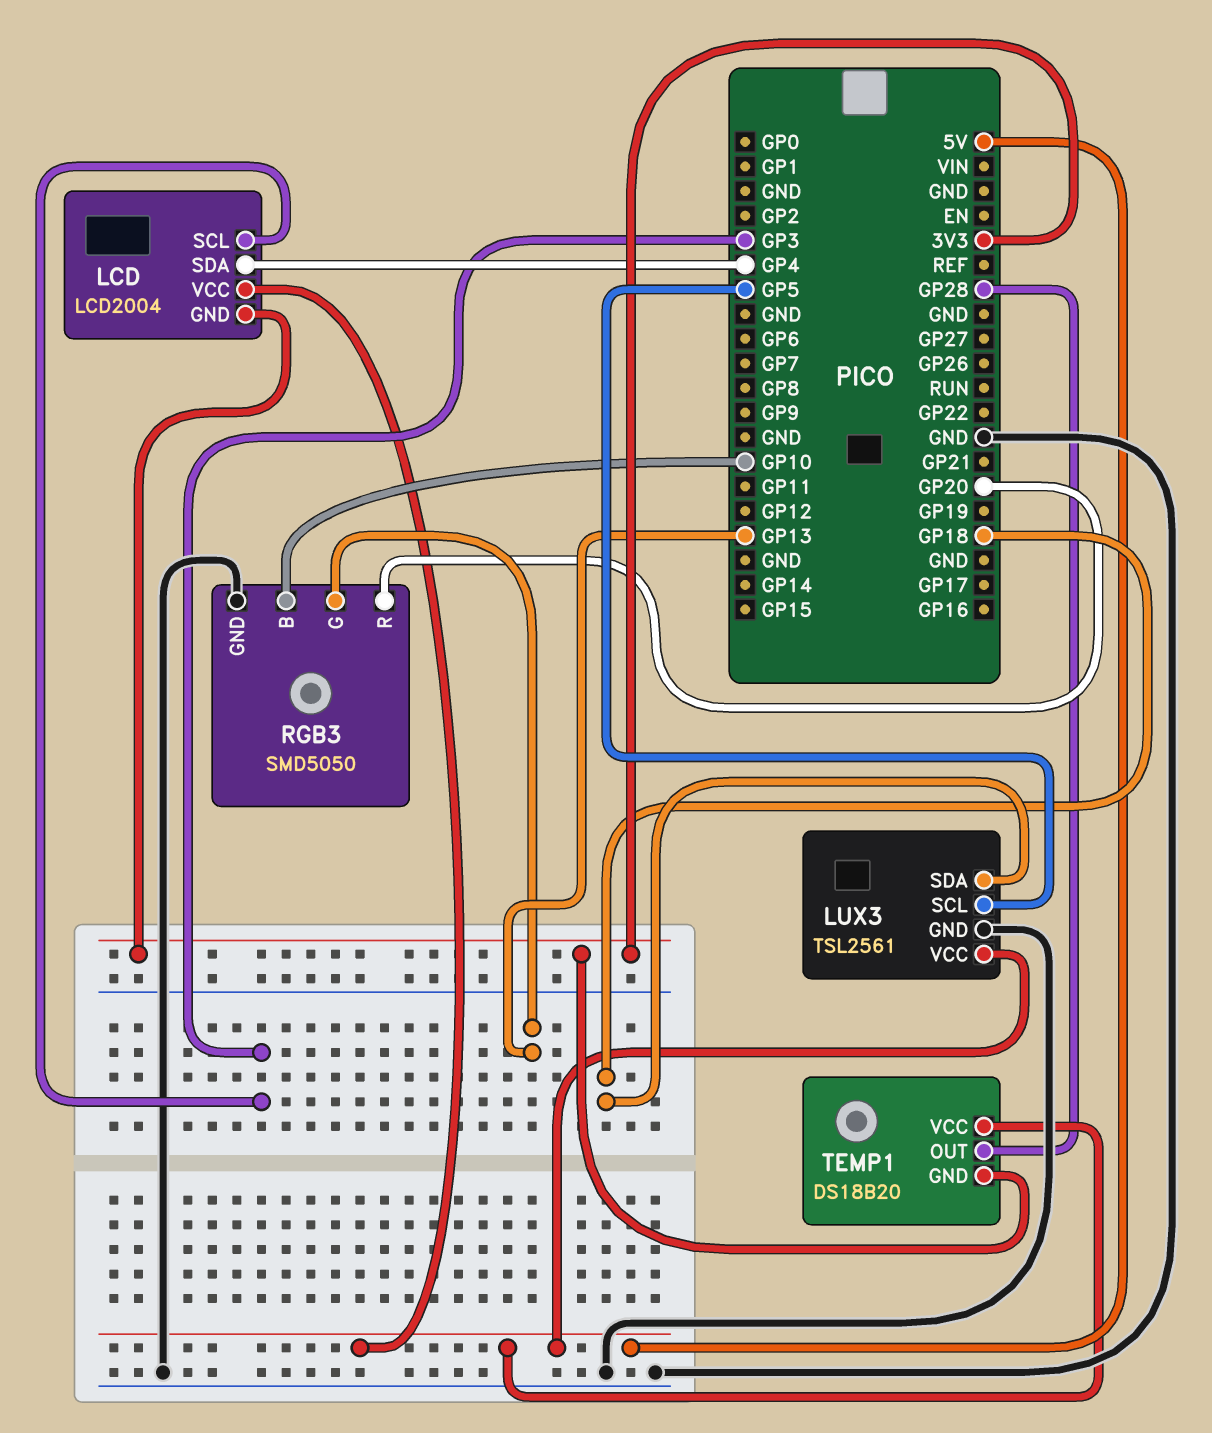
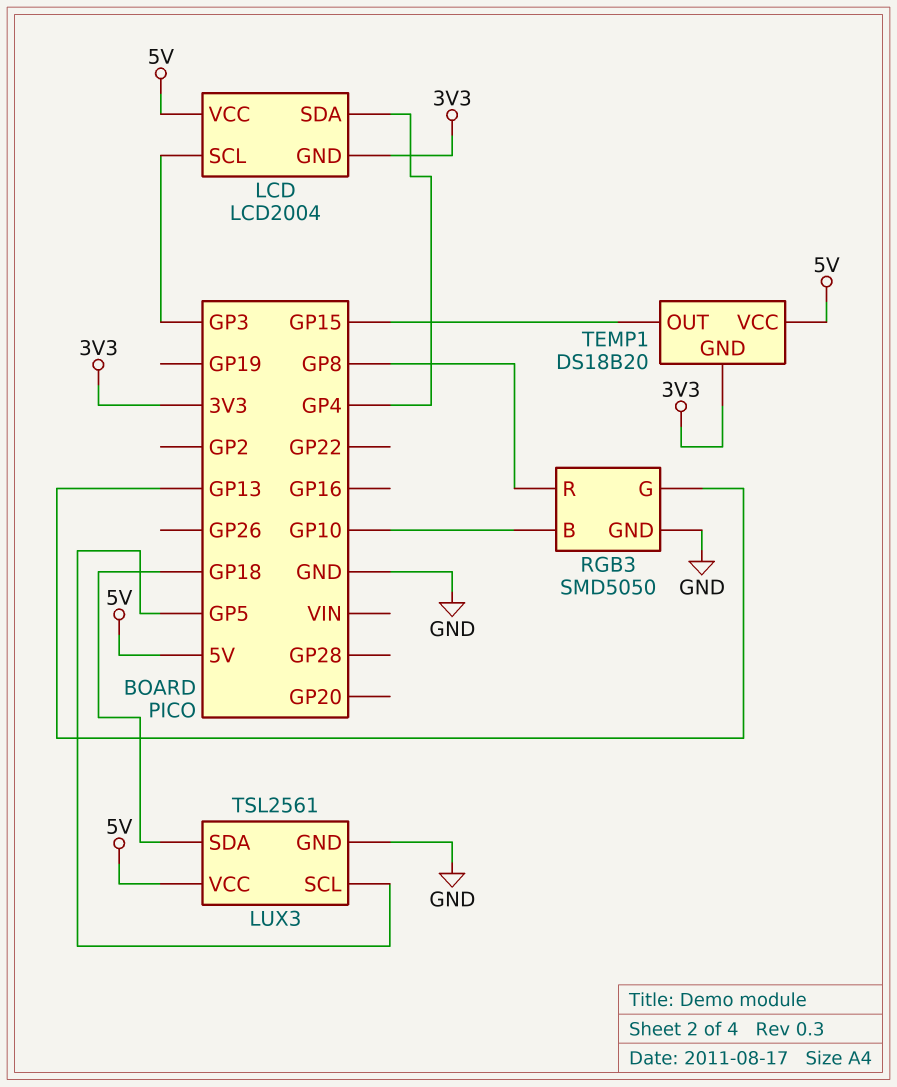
RGB3 pin R: GP20 -> GP8
TEMP1 pin OUT: GP28 -> GP15

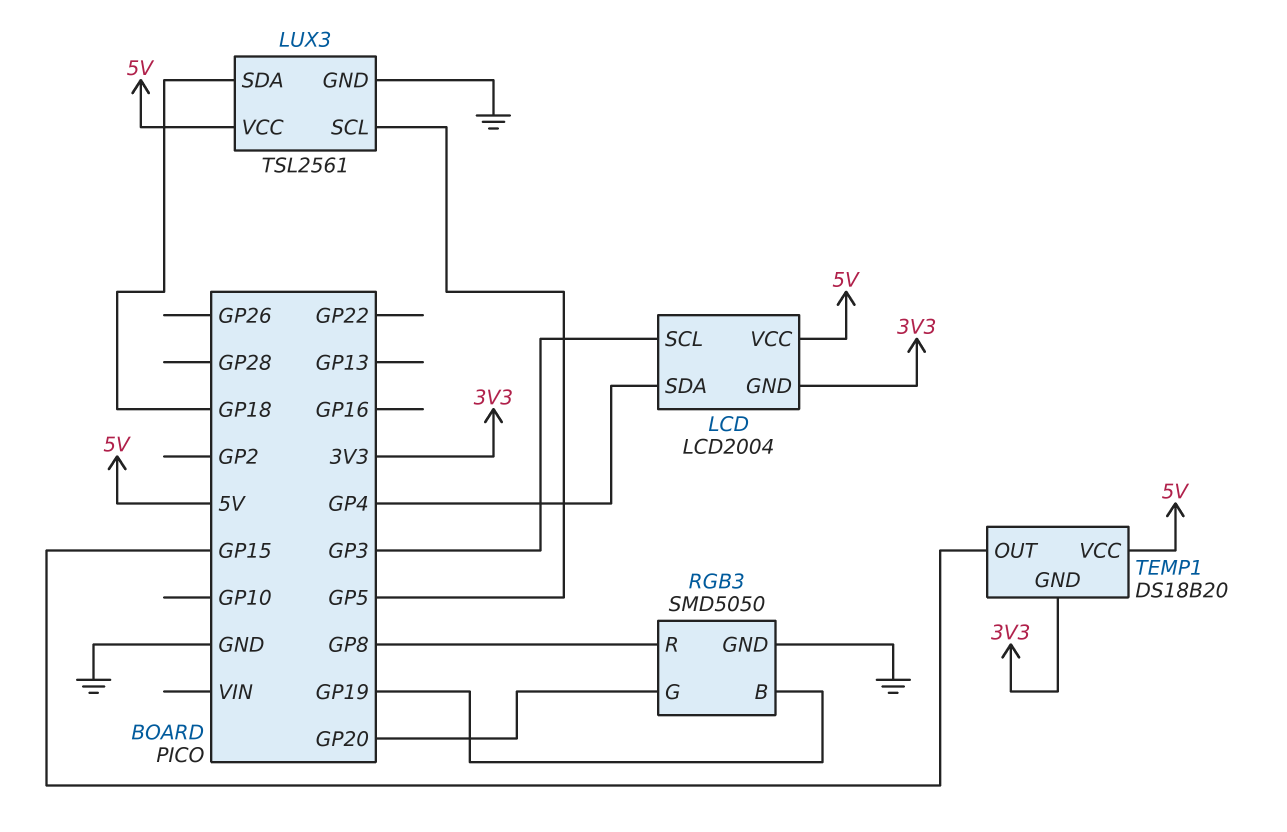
RGB3 pin B: GP10 -> GP19
RGB3 pin G: GP13 -> GP20

